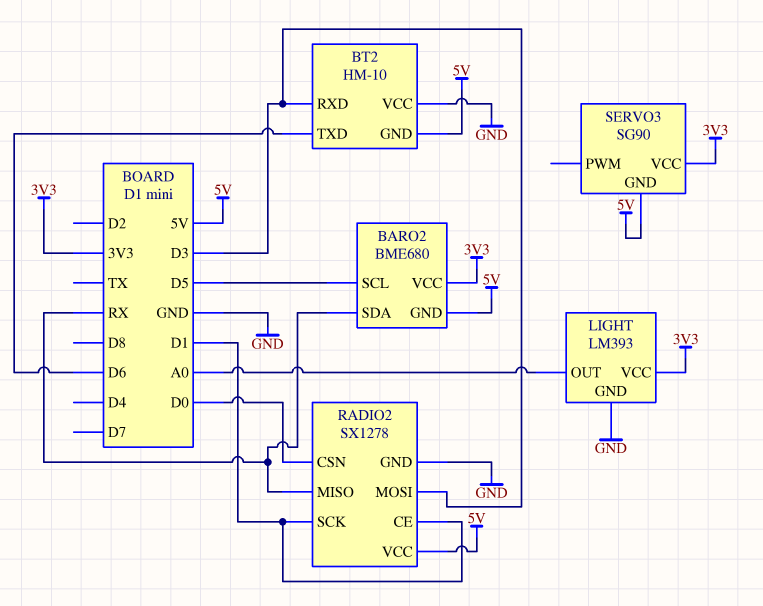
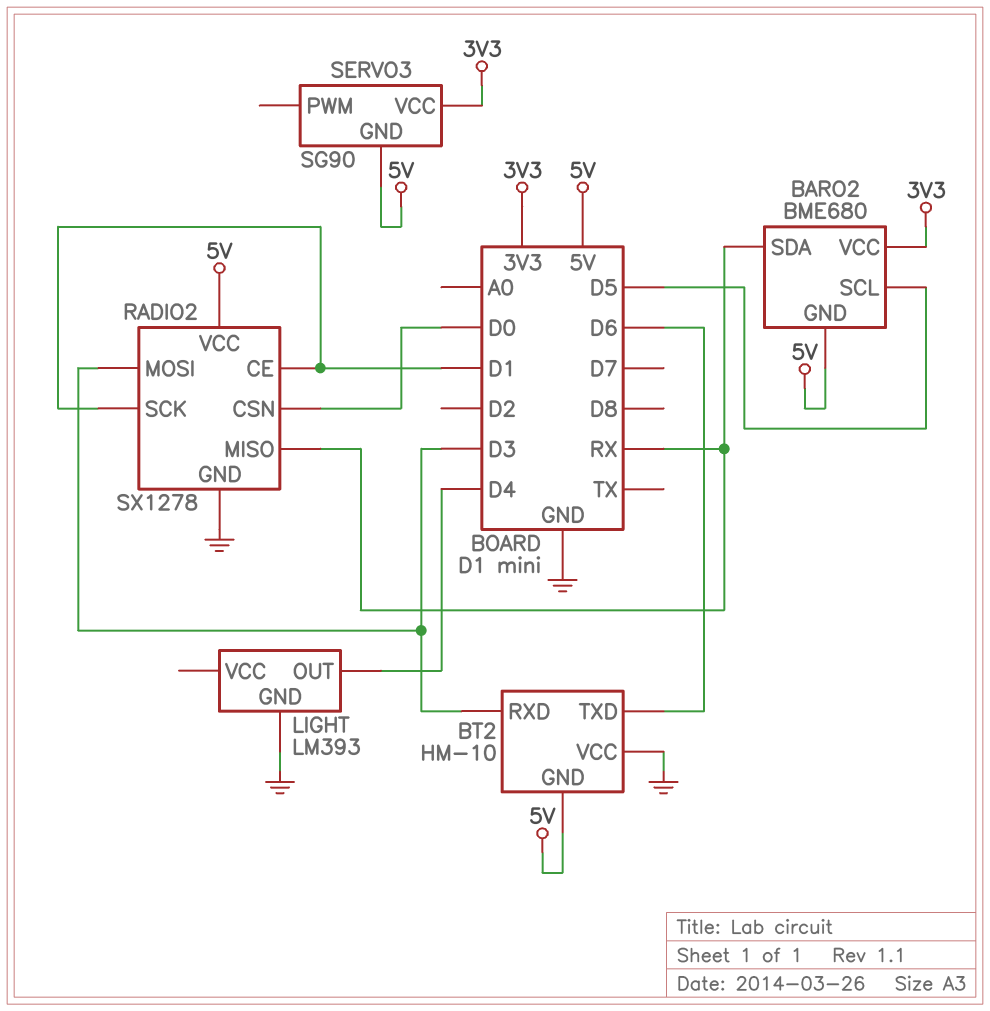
LIGHT pin OUT: A0 -> D4
LIGHT pin VCC: 3V3 -> none

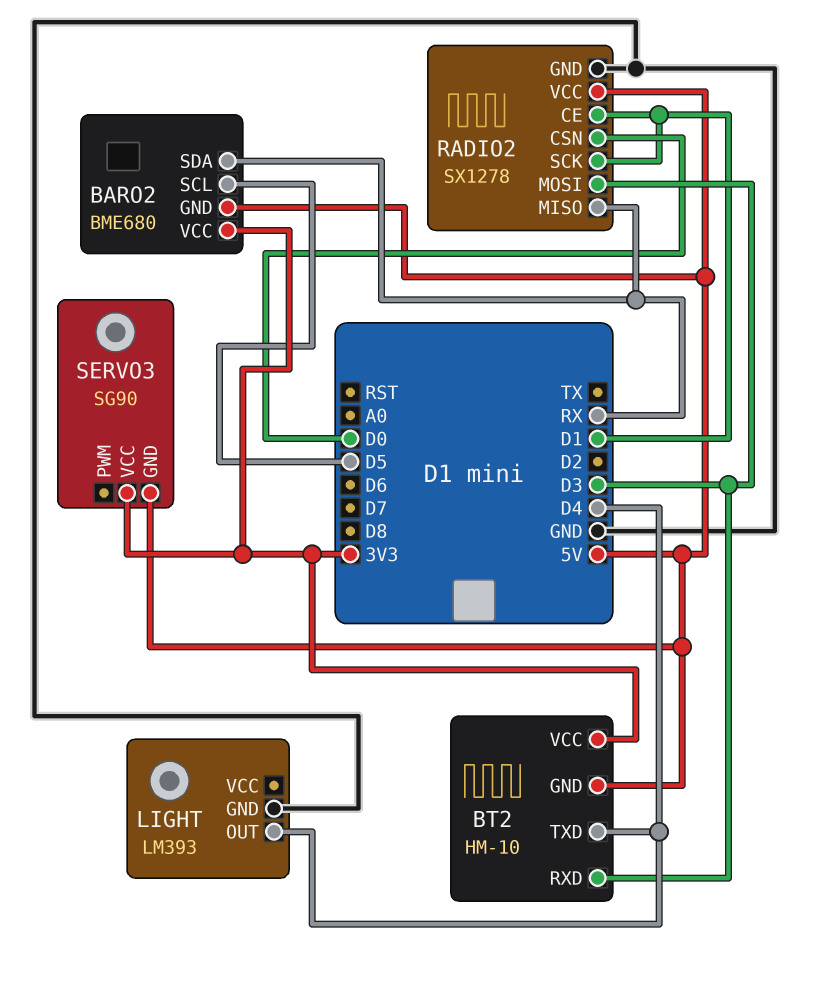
BT2 pin TXD: D6 -> D4
BT2 pin VCC: GND -> 3V3

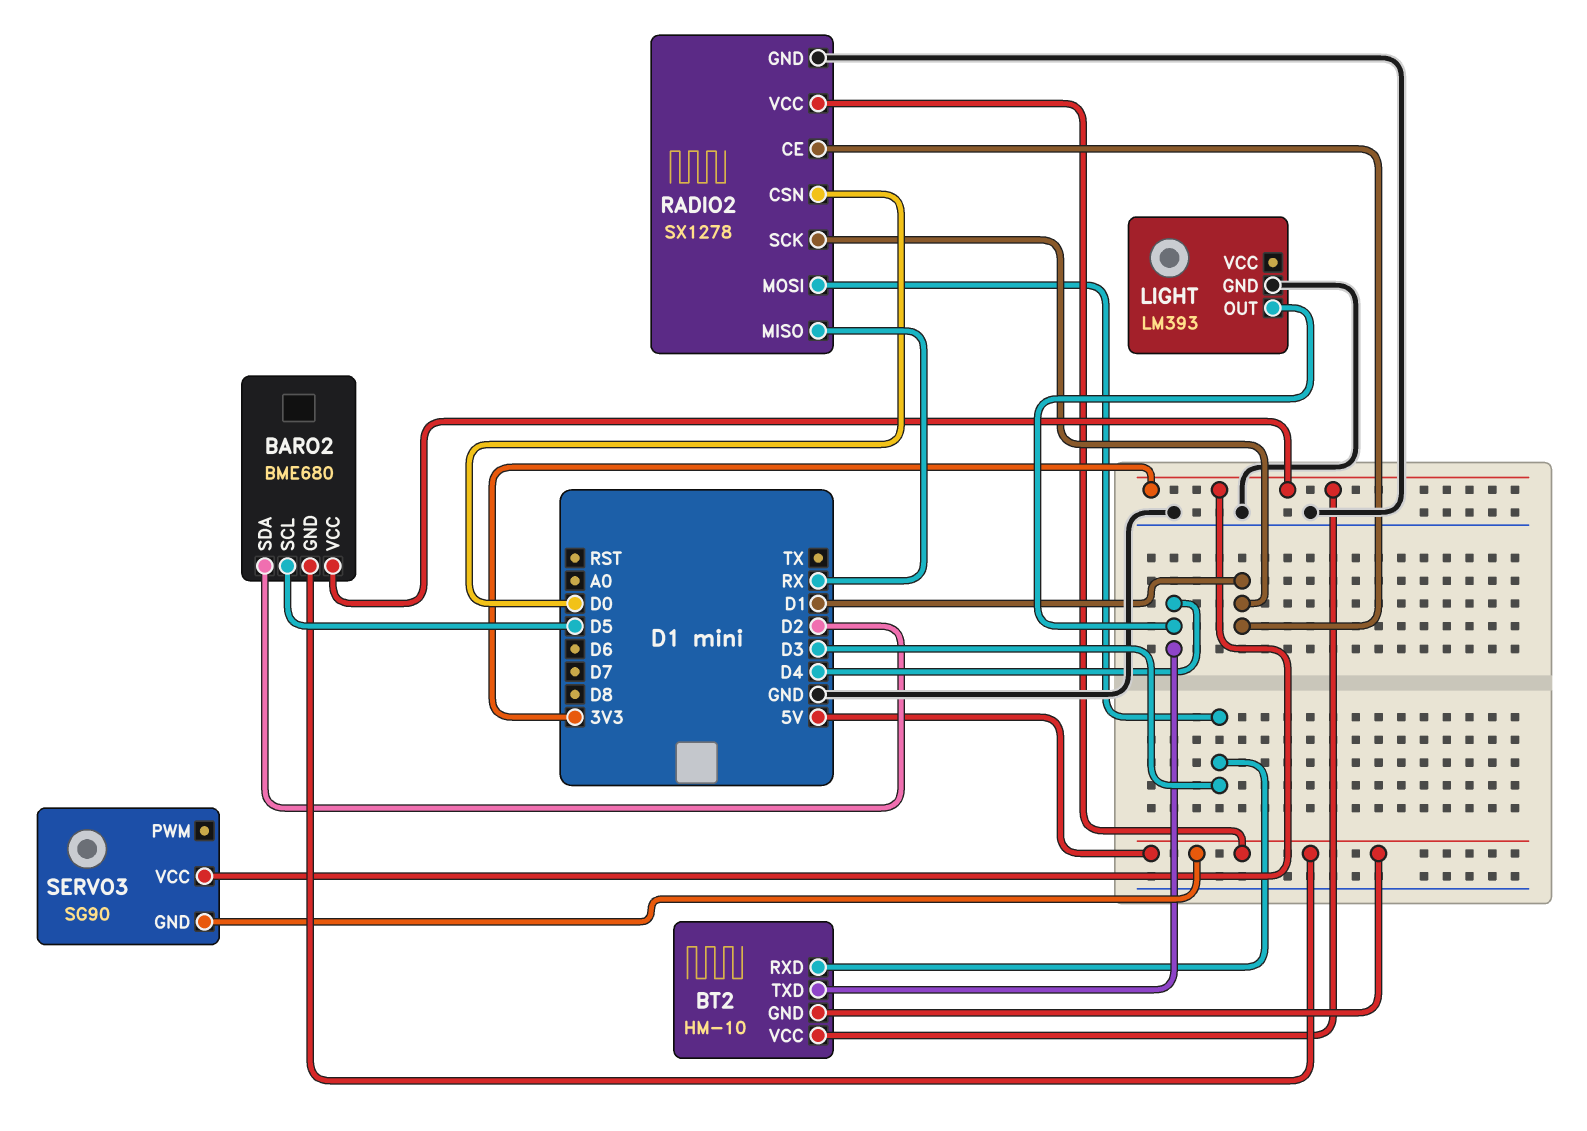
BARO2 pin SDA: RX -> D2

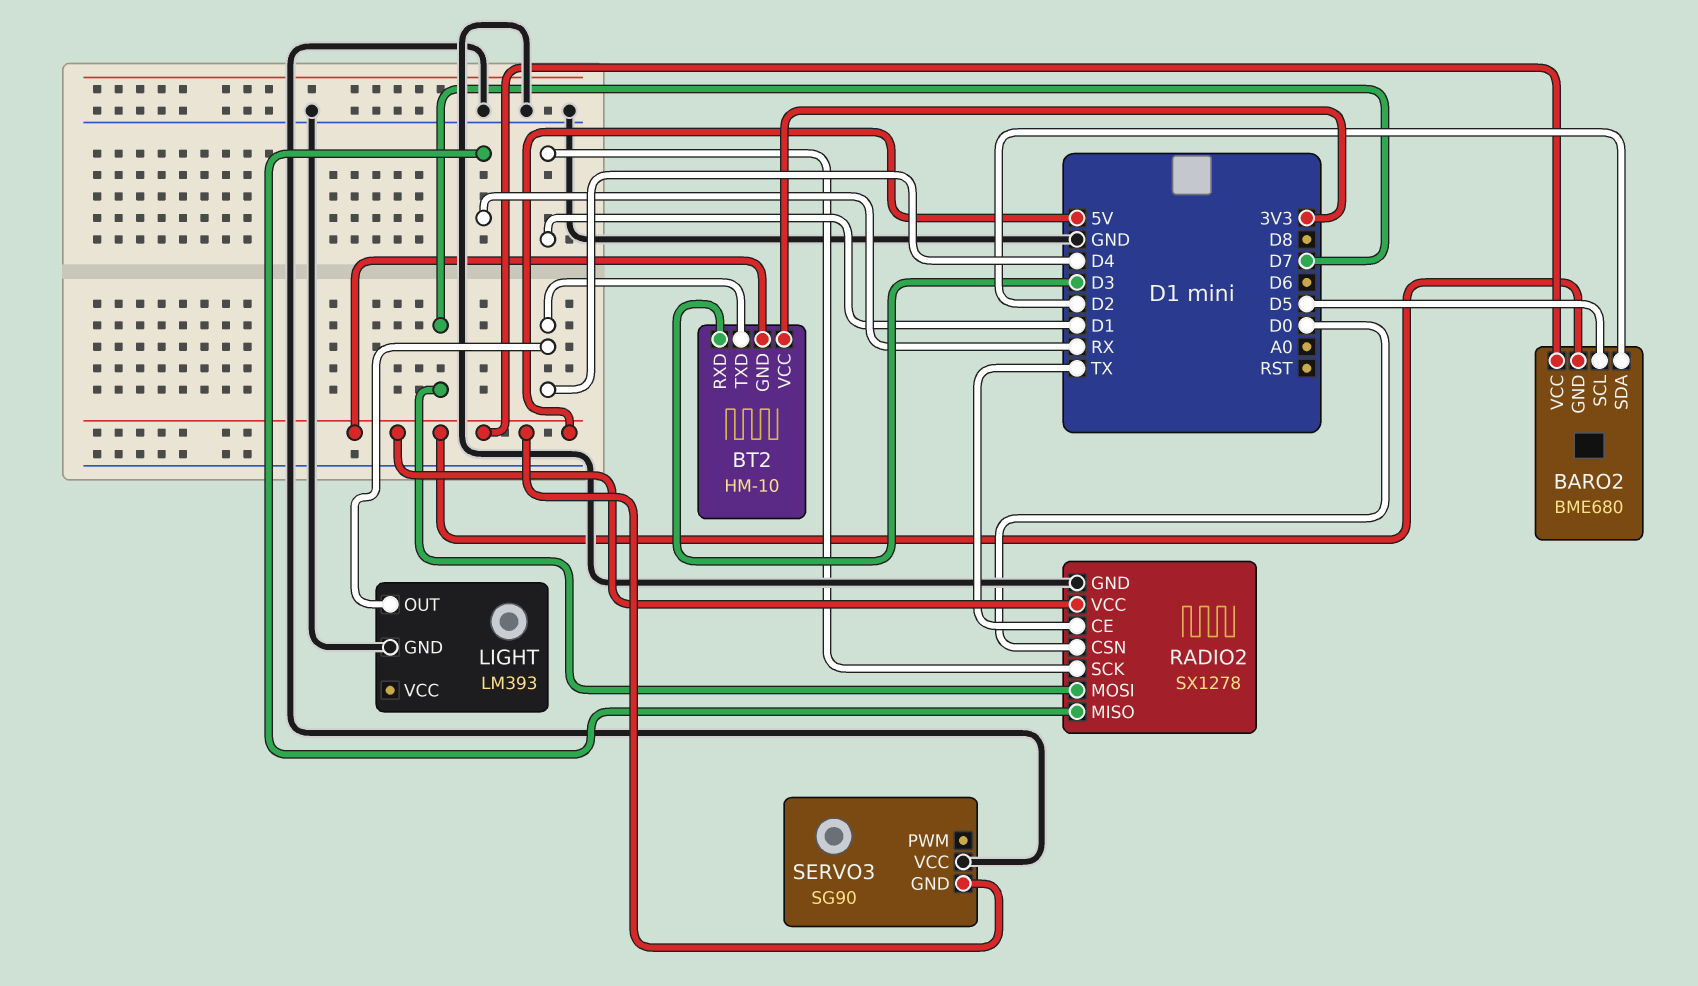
BARO2 pin VCC: 3V3 -> 5V
RADIO2 pin CE: D1 -> TX
RADIO2 pin MOSI: D3 -> D7
SERVO3 pin VCC: 3V3 -> GND

